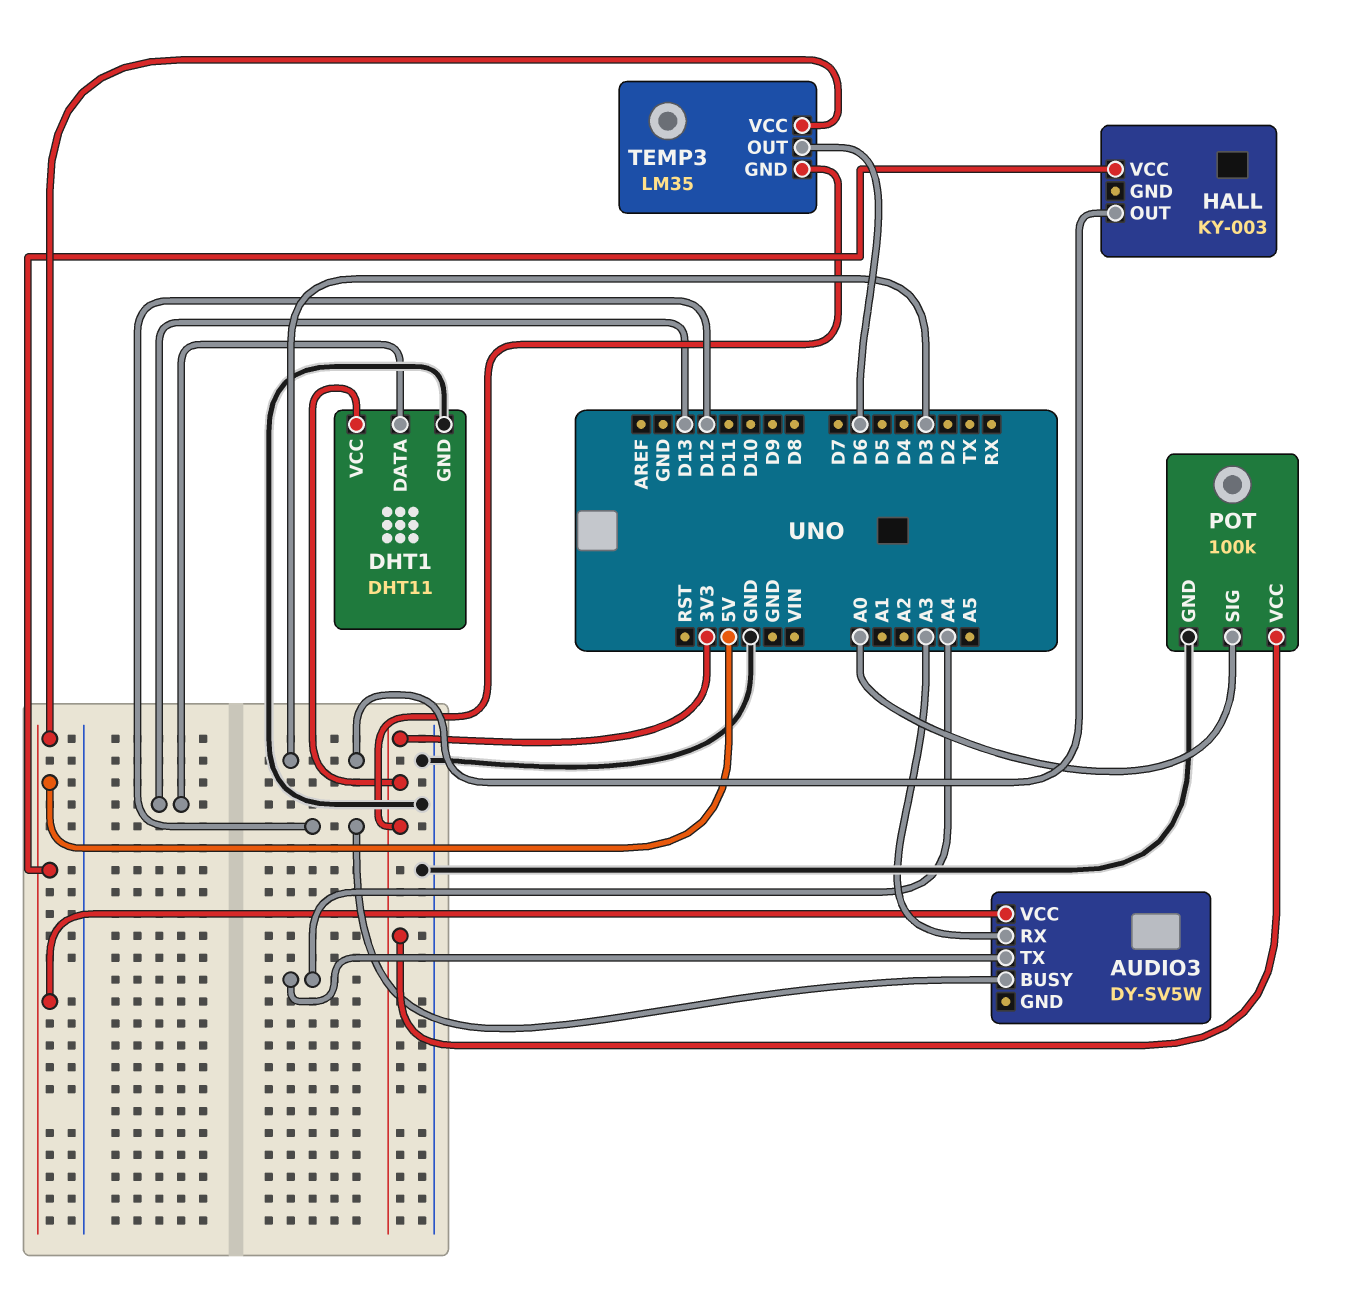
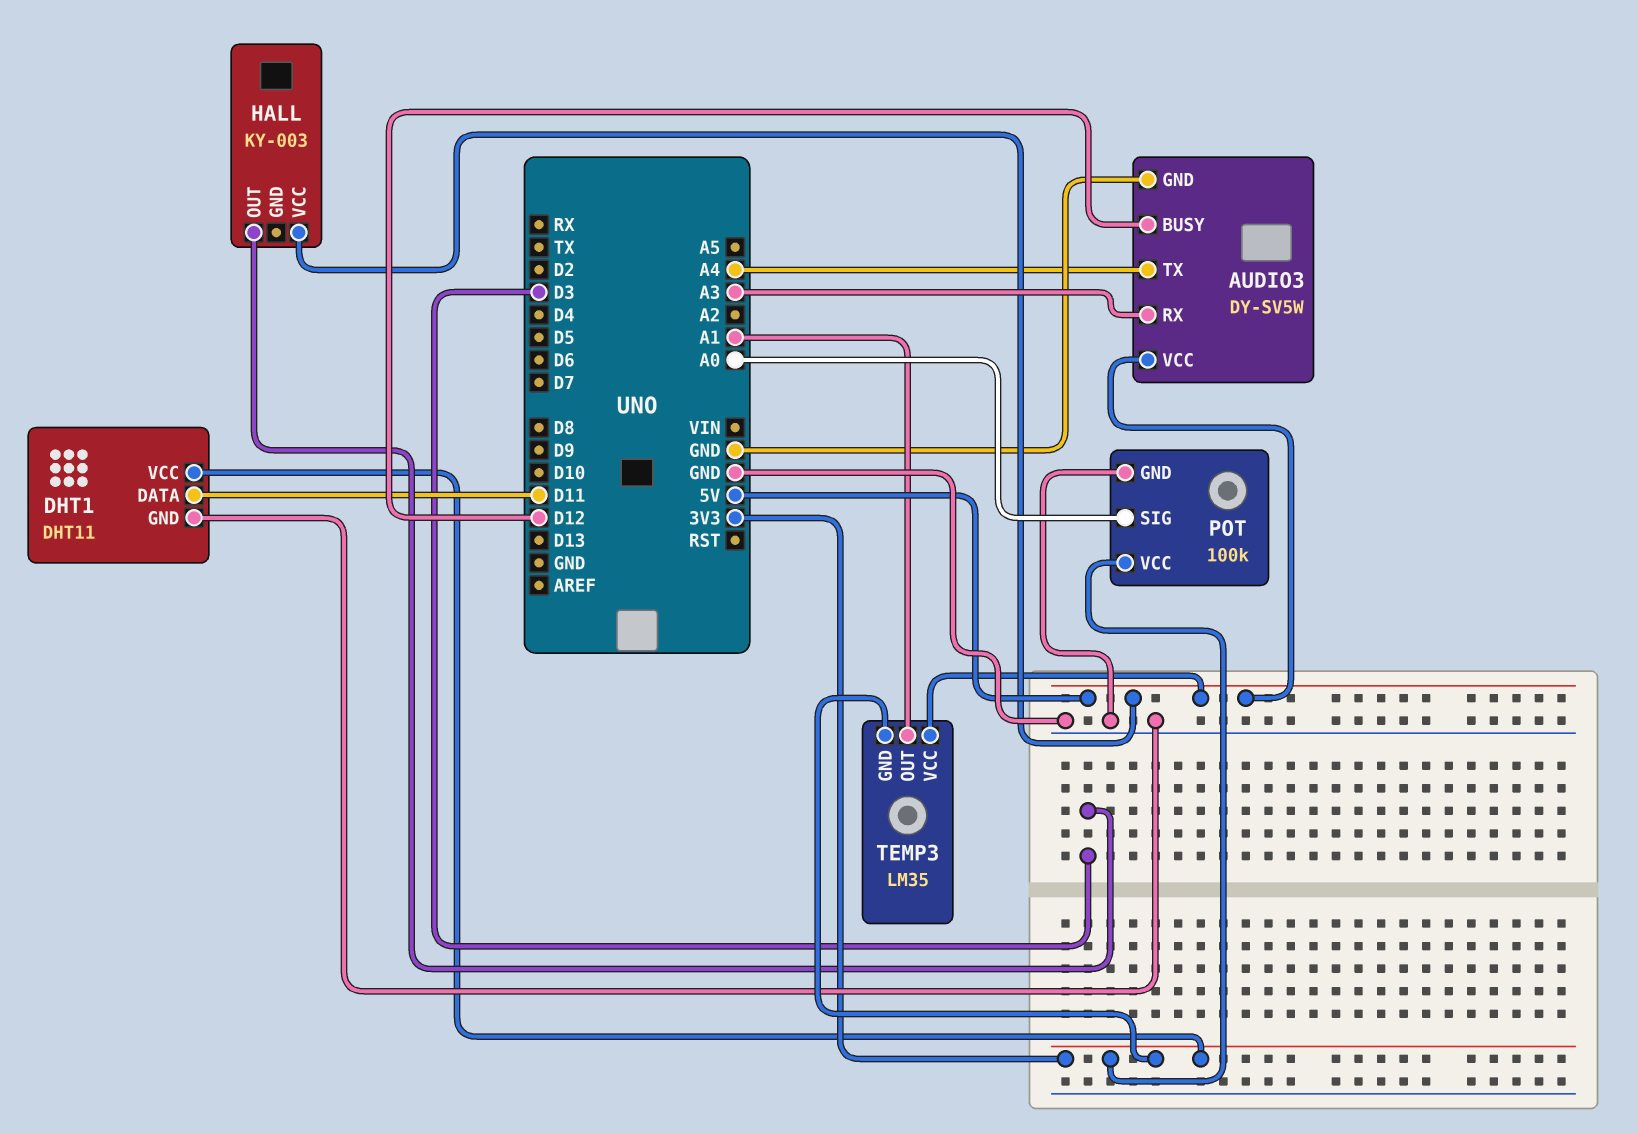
AUDIO3 pin GND: none -> GND
DHT1 pin DATA: D13 -> D11
TEMP3 pin OUT: D6 -> A1

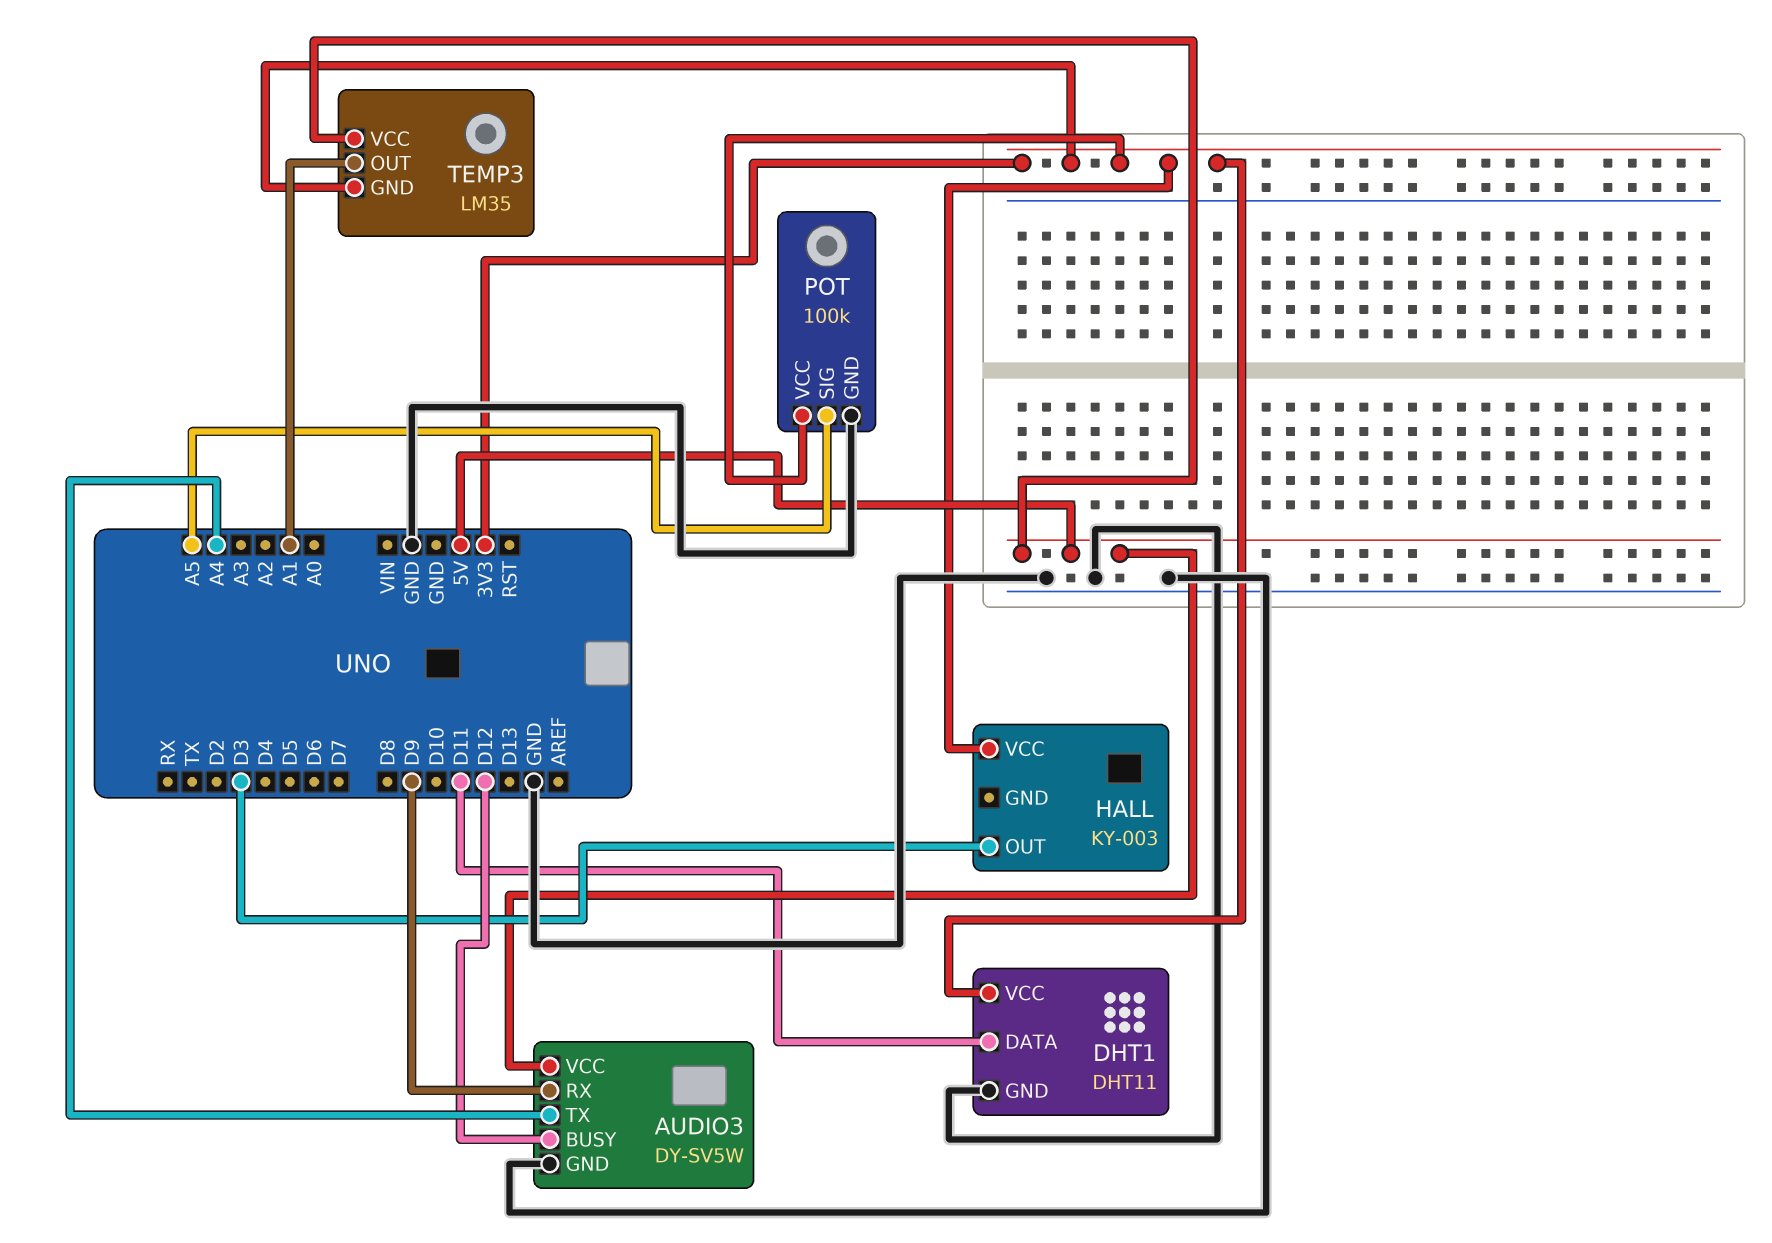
AUDIO3 pin RX: A3 -> D9
HALL pin VCC: 5V -> 3V3
POT pin SIG: A0 -> A5

